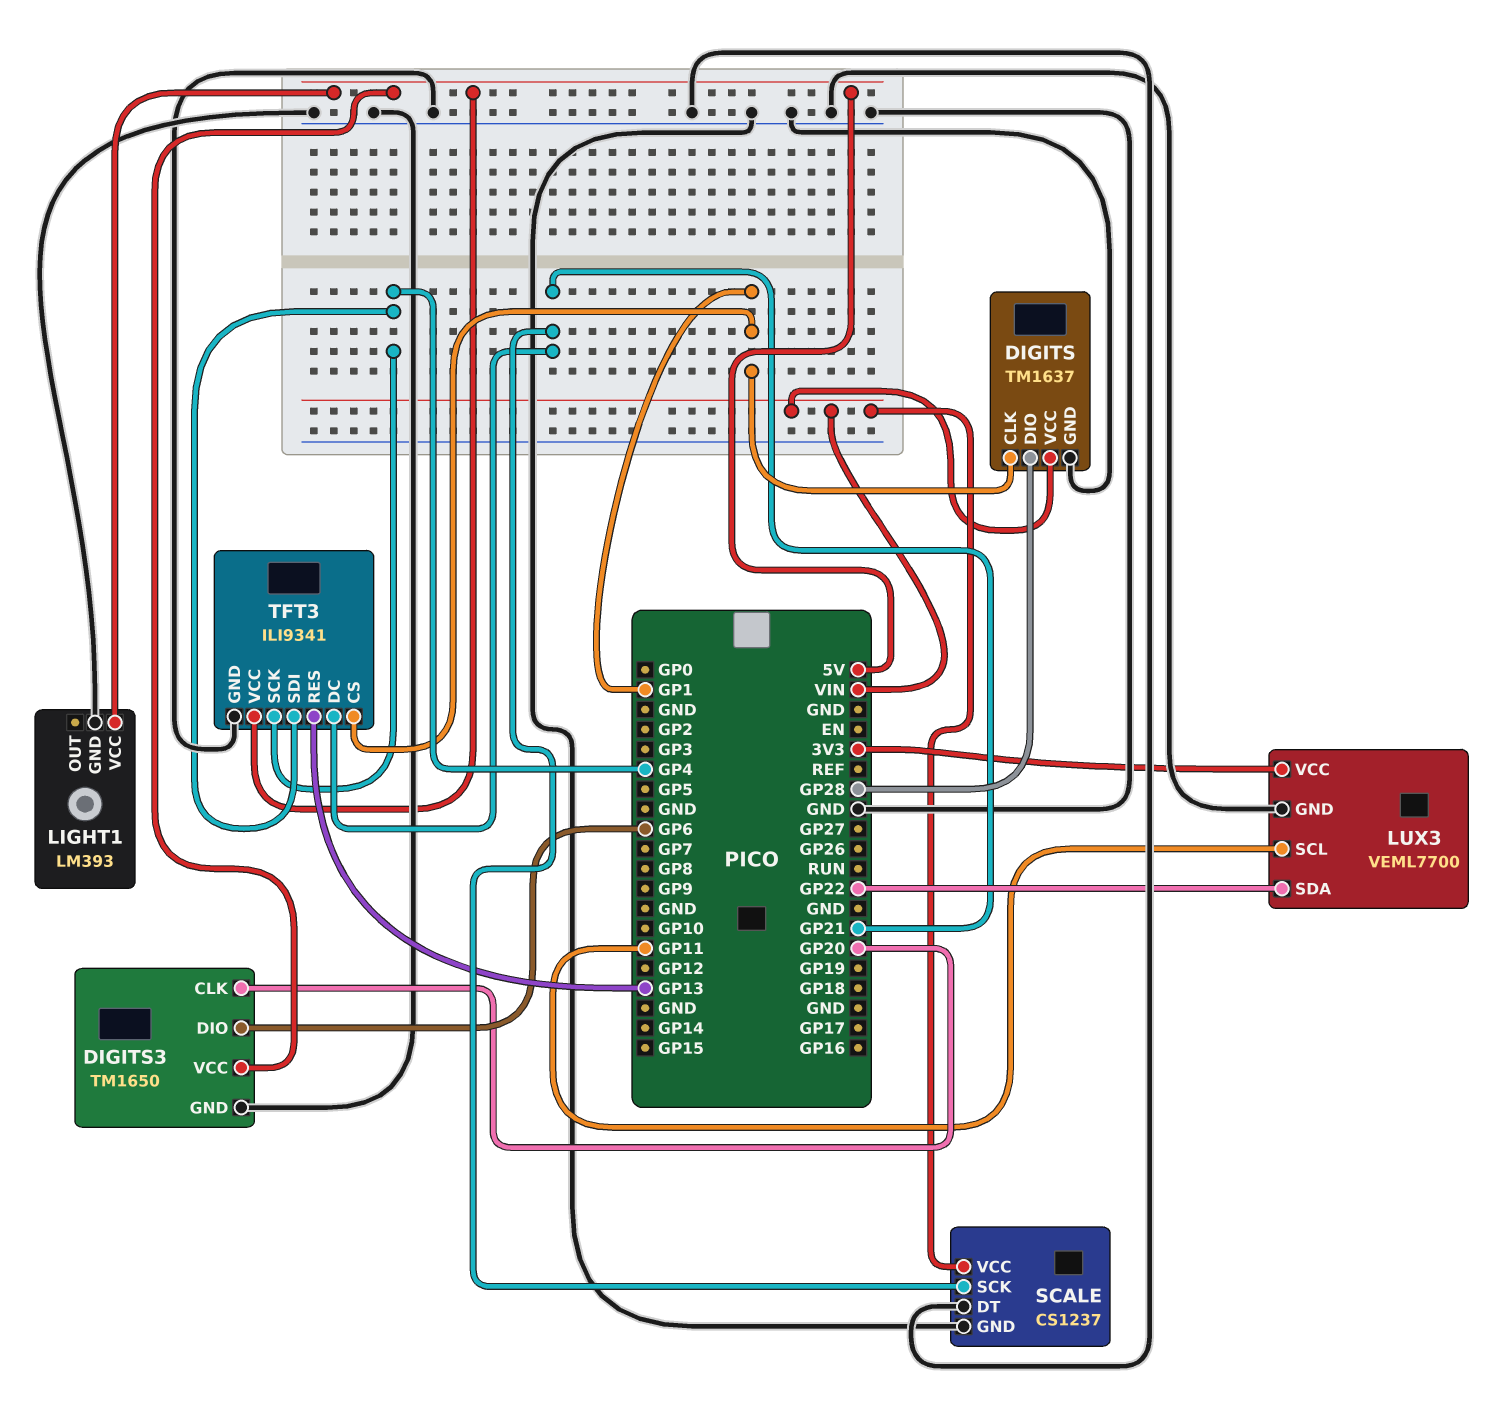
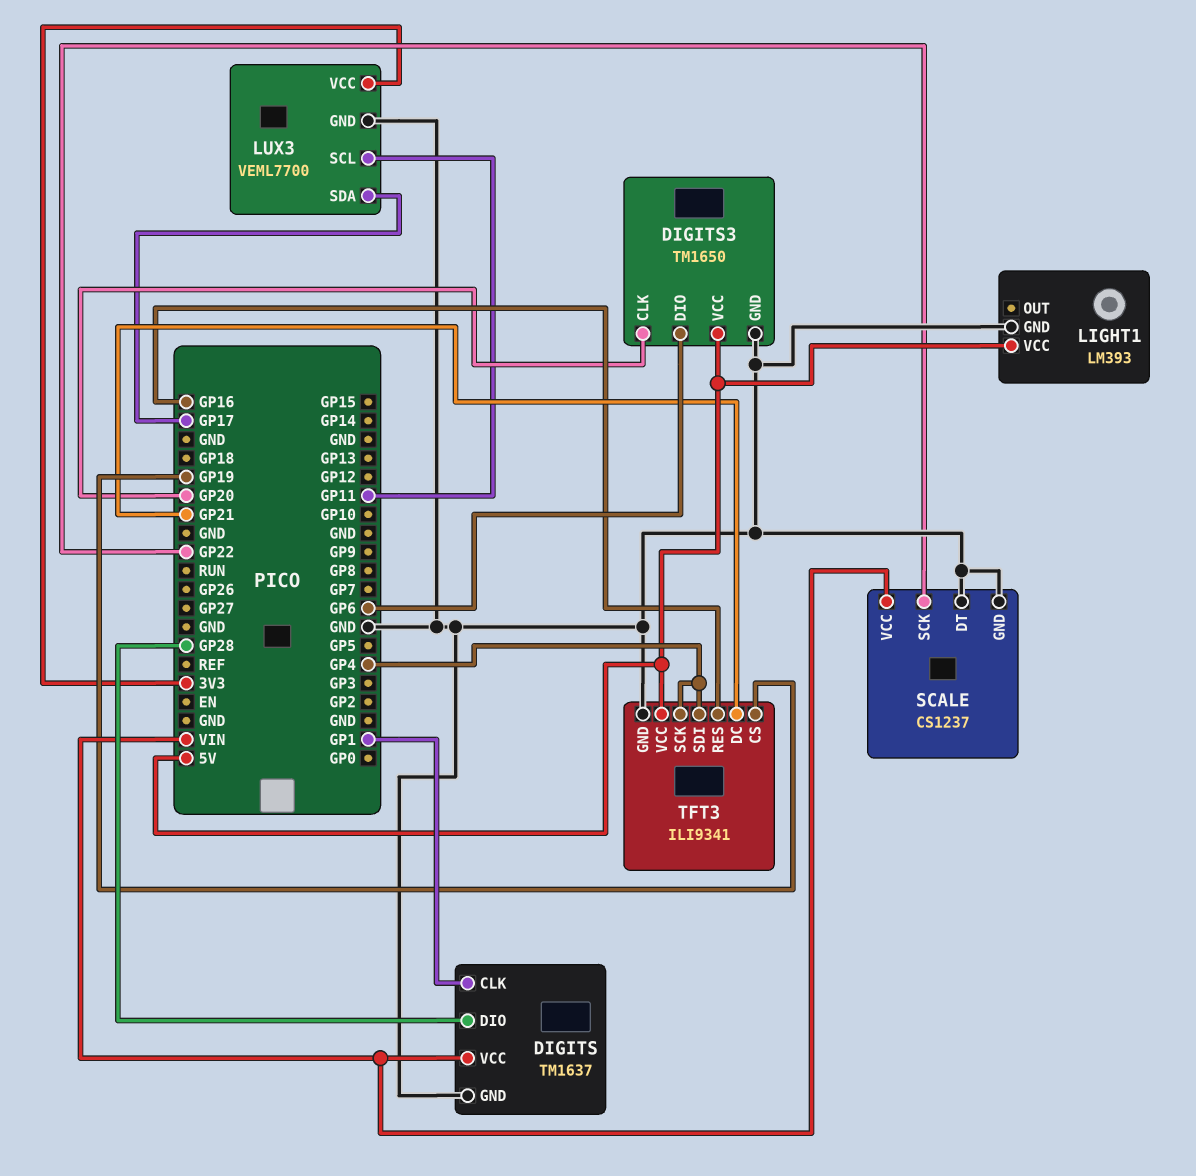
LUX3 pin SDA: GP22 -> GP17
SCALE pin SCK: GP21 -> GP22
TFT3 pin CS: GP1 -> GP19
TFT3 pin RES: GP13 -> GP16

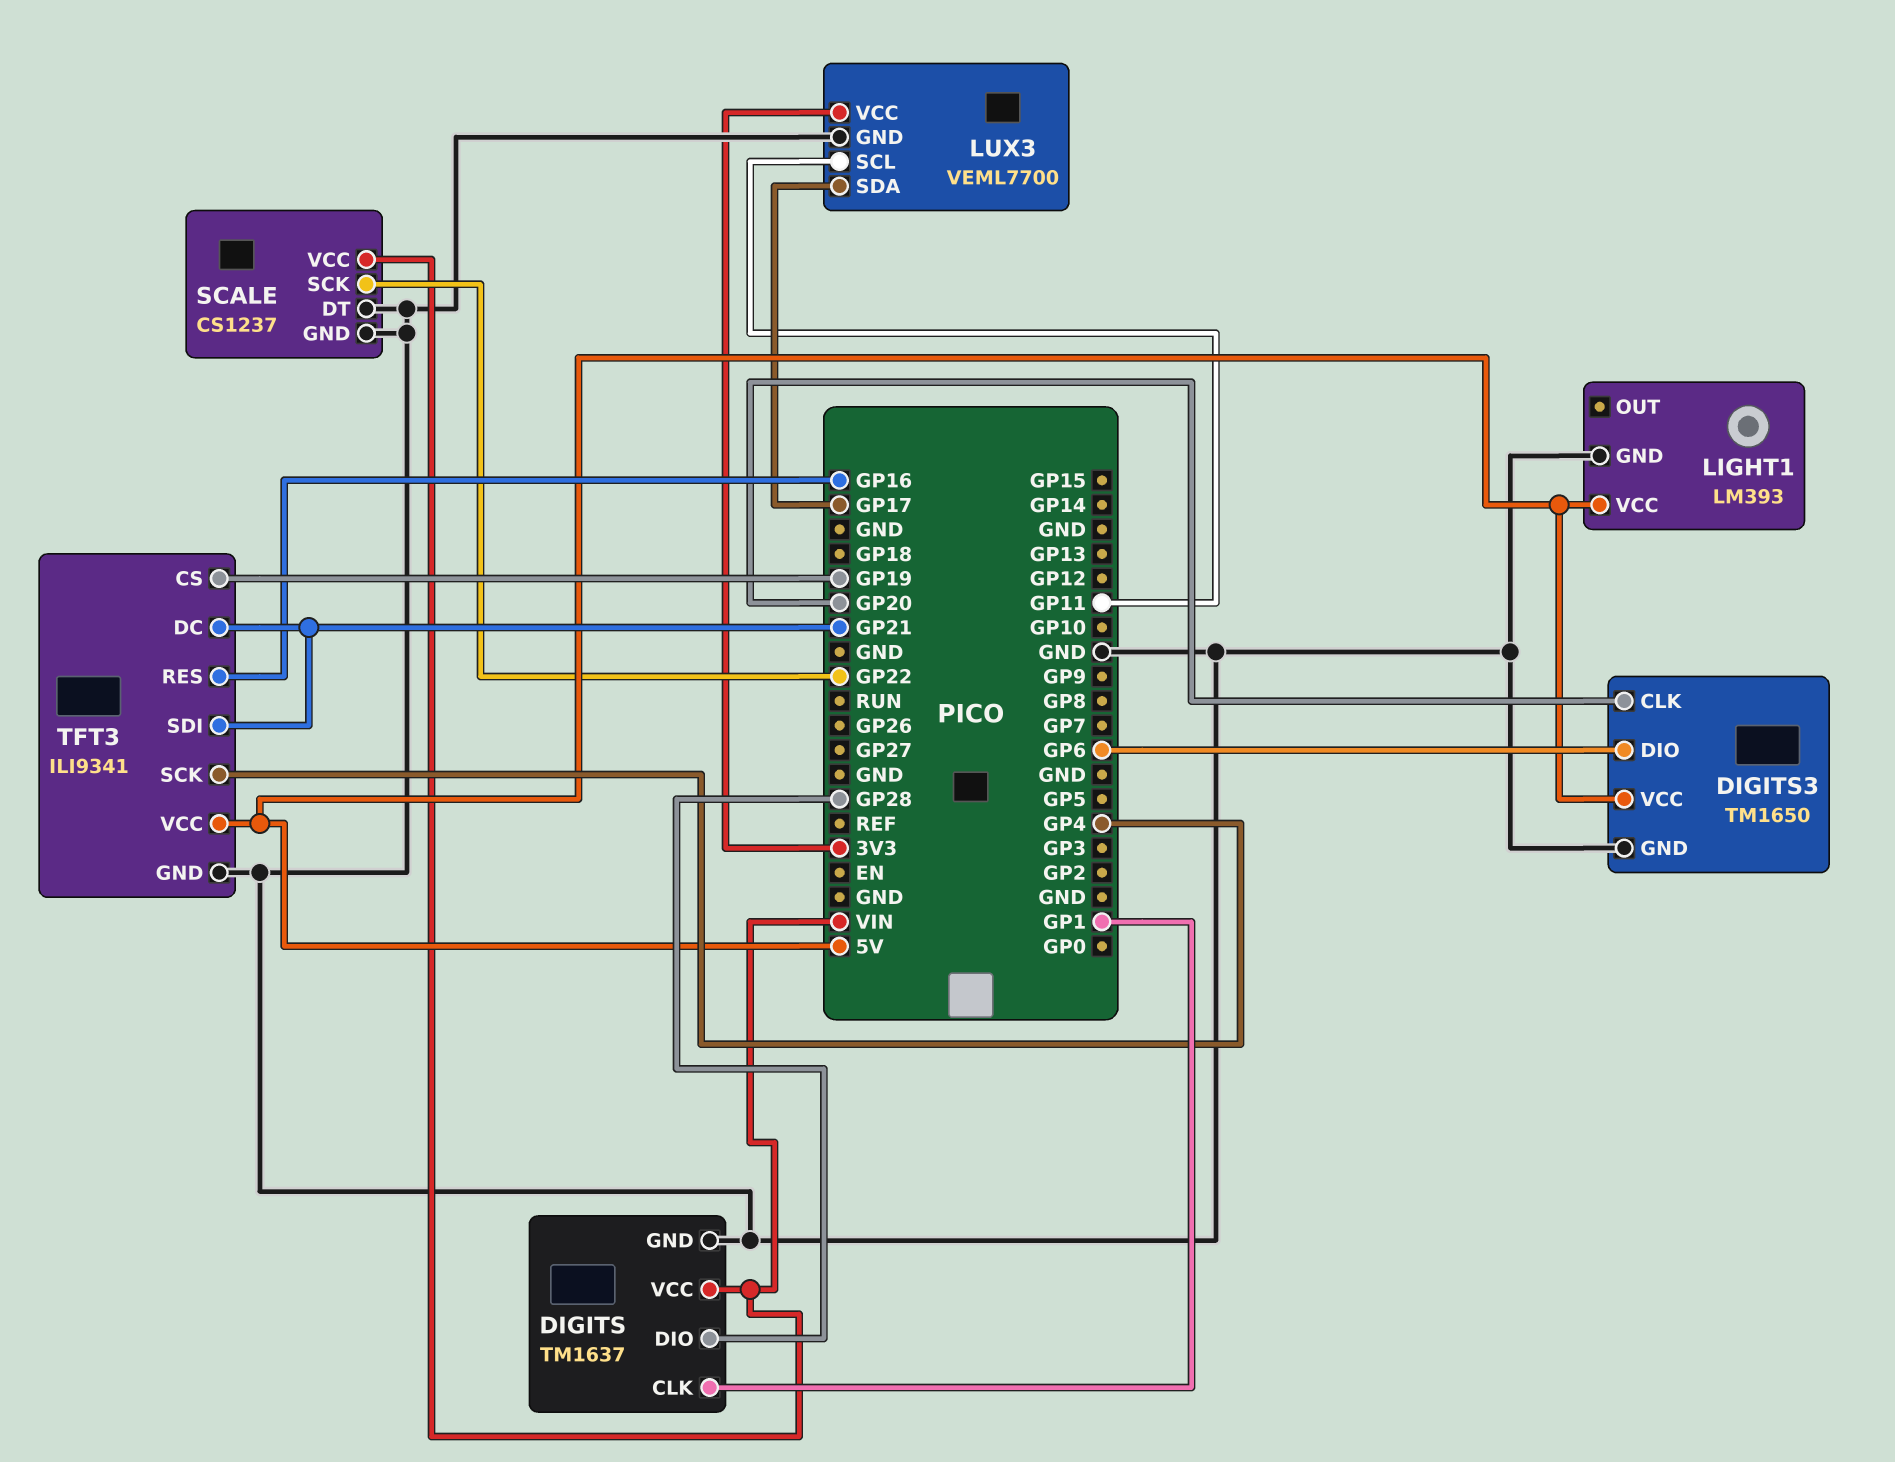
TFT3 pin SDI: GP4 -> GP21

